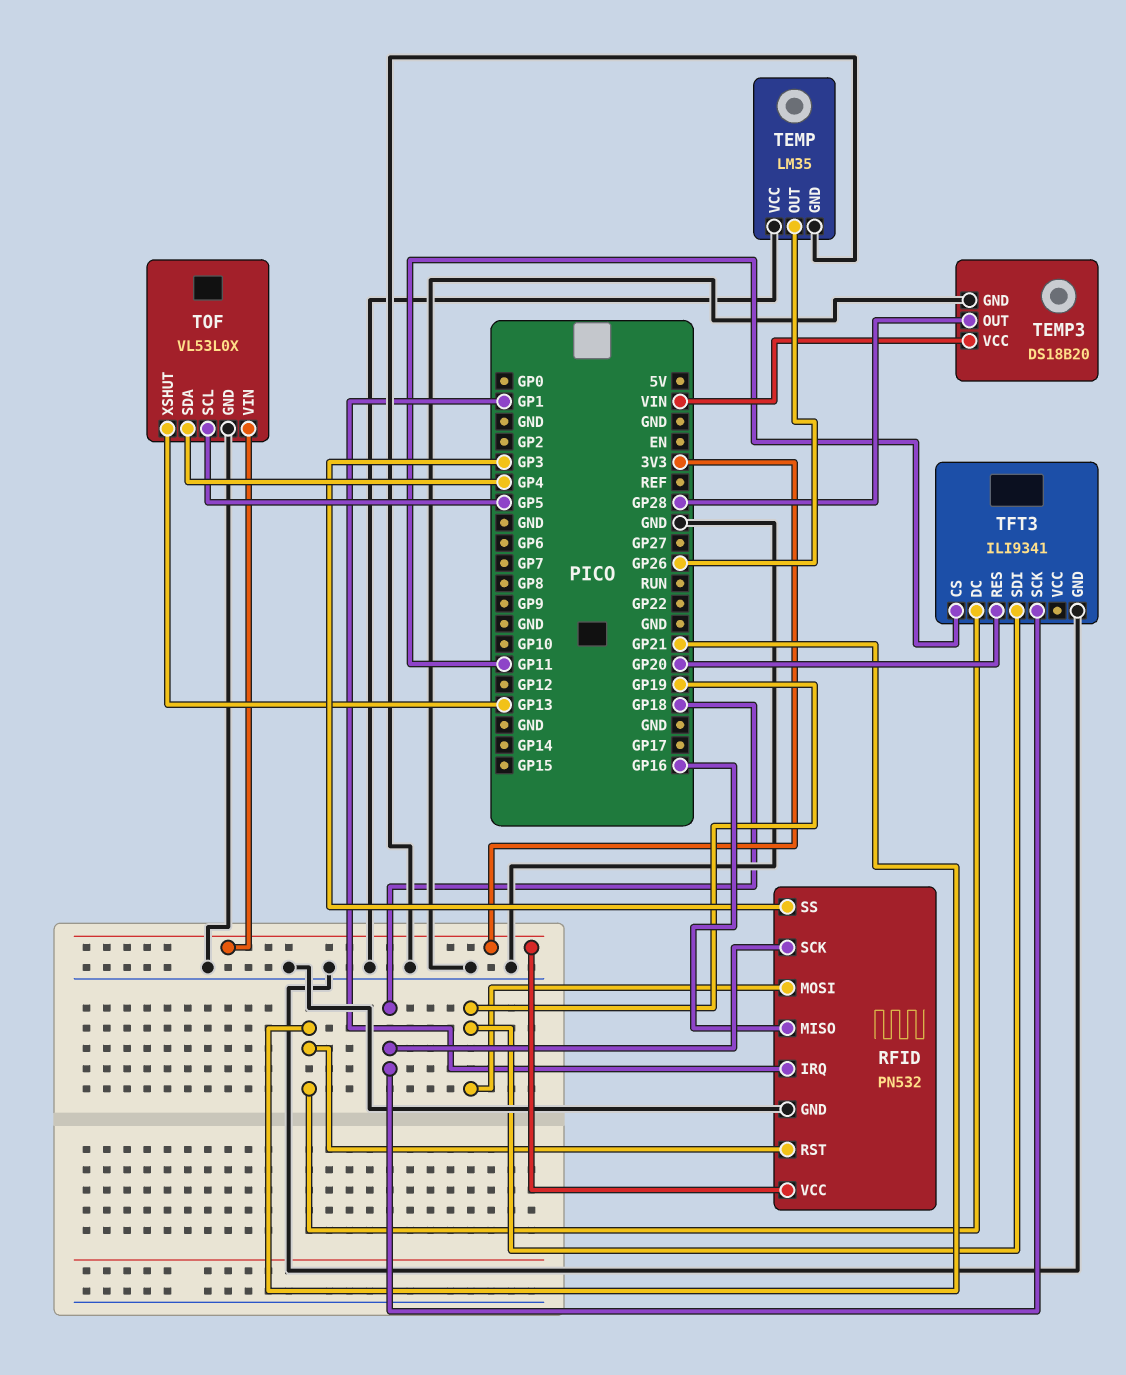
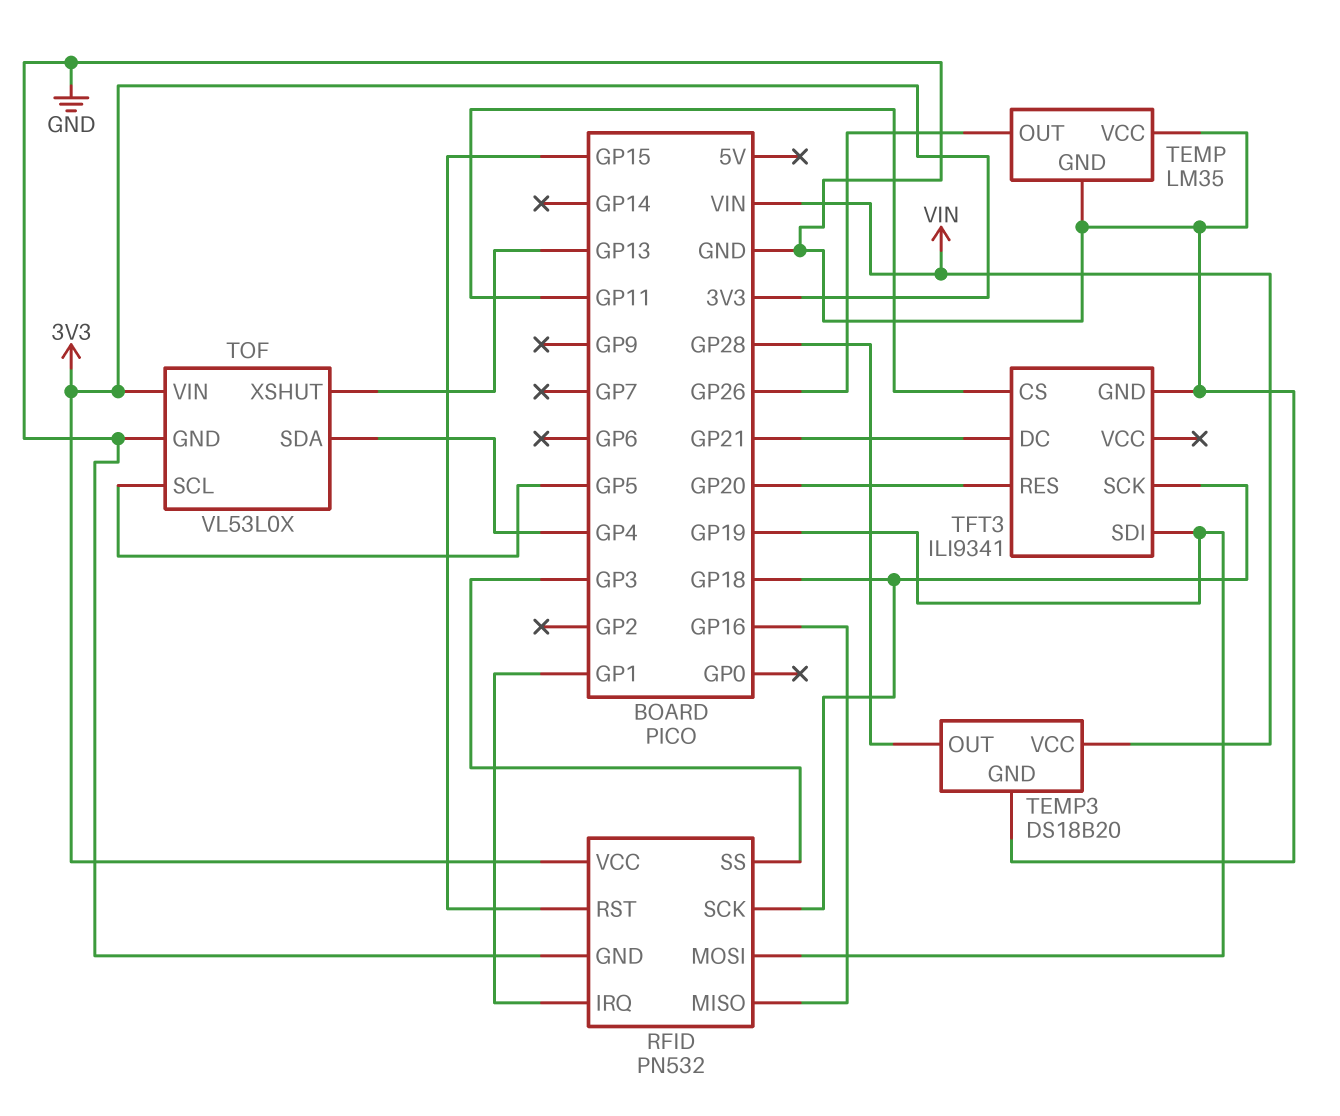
RFID pin RST: GP21 -> GP15

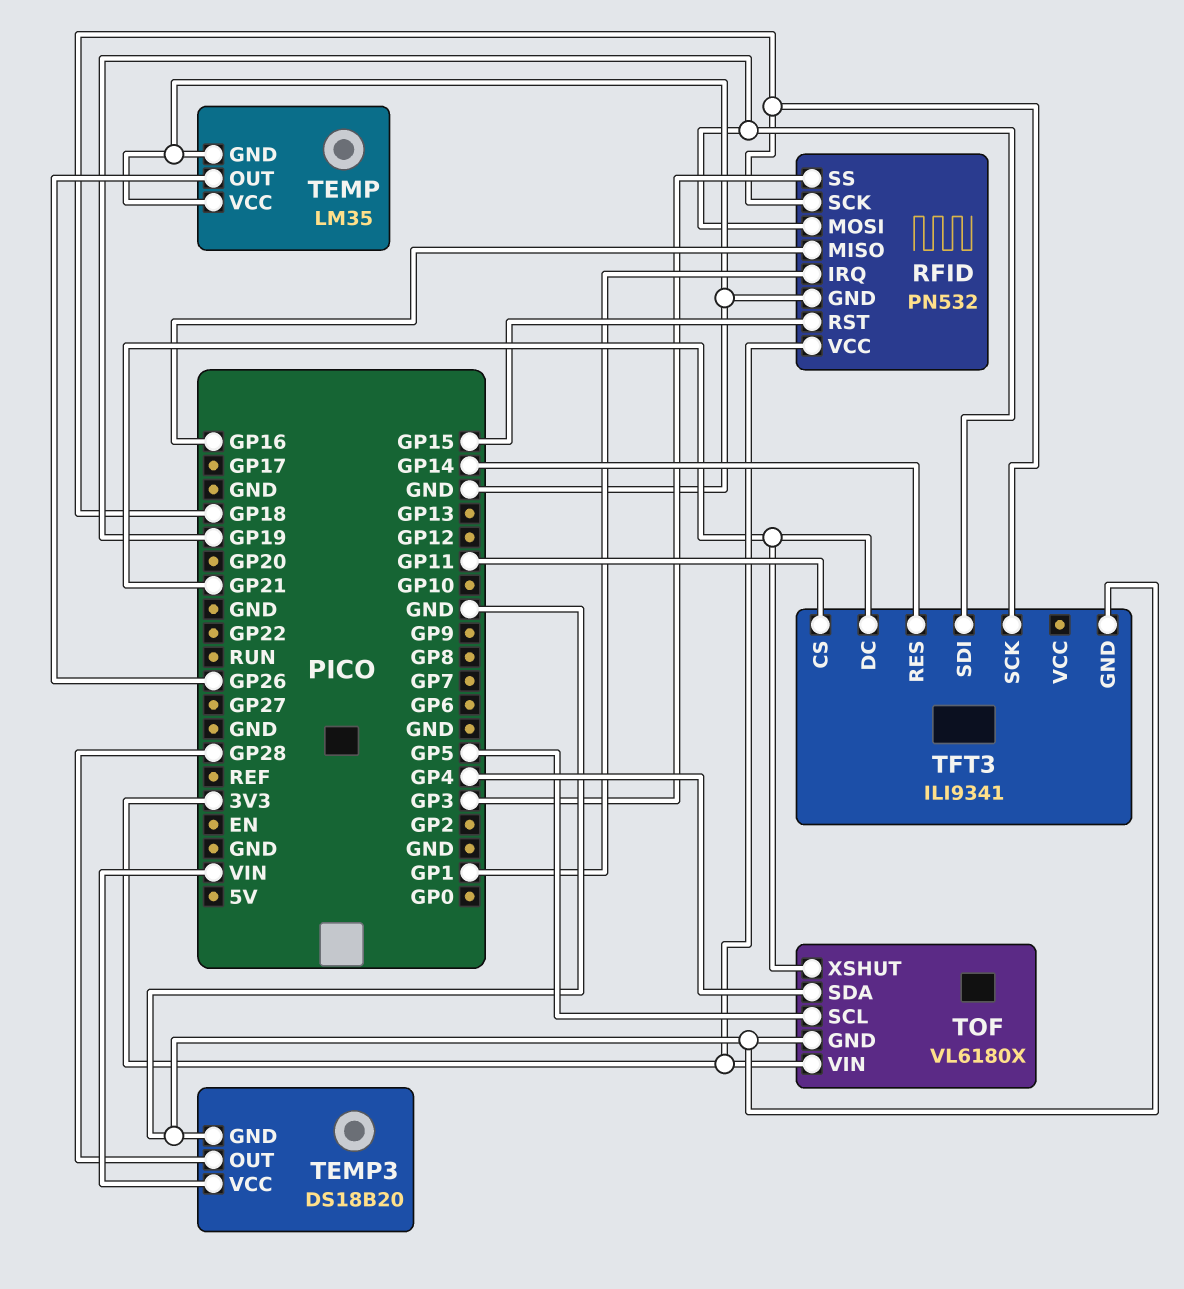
TFT3 pin RES: GP20 -> GP14
TOF: VL53L0X -> VL6180X
TOF pin XSHUT: GP13 -> GP21

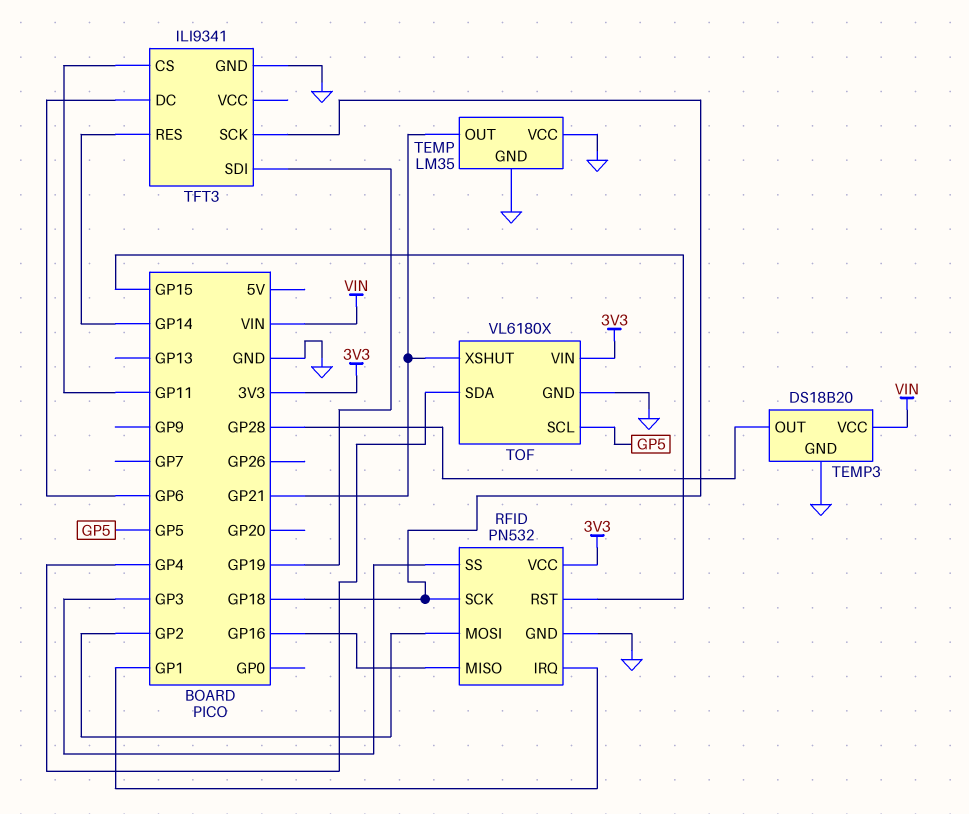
RFID pin MOSI: GP19 -> GP2
TEMP pin OUT: GP26 -> GP21
TFT3 pin DC: GP21 -> GP6

